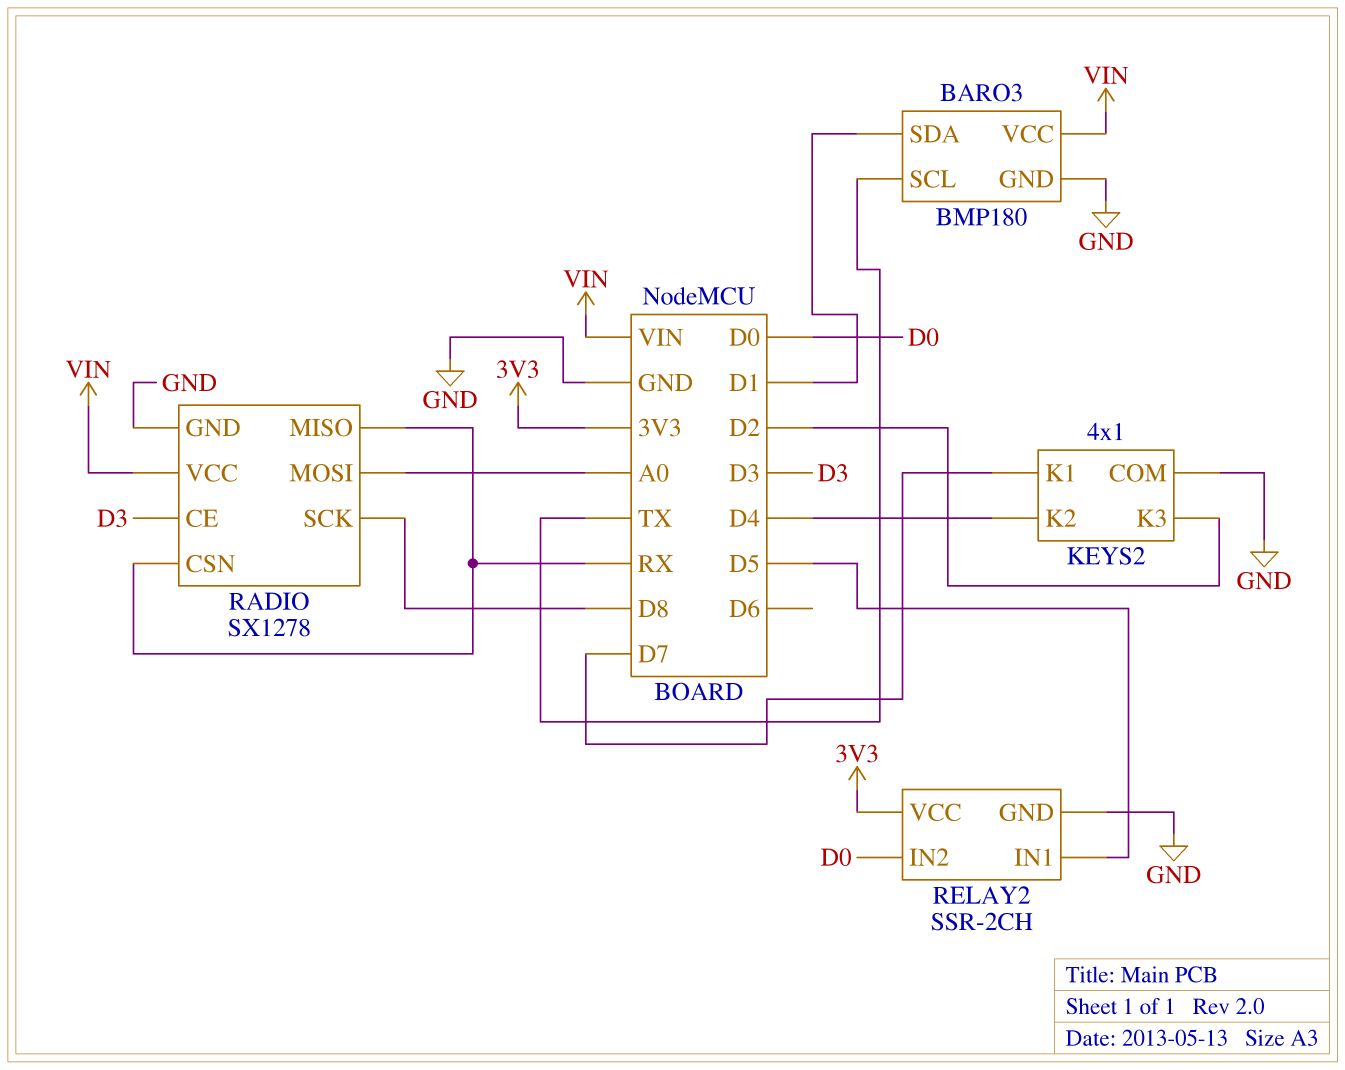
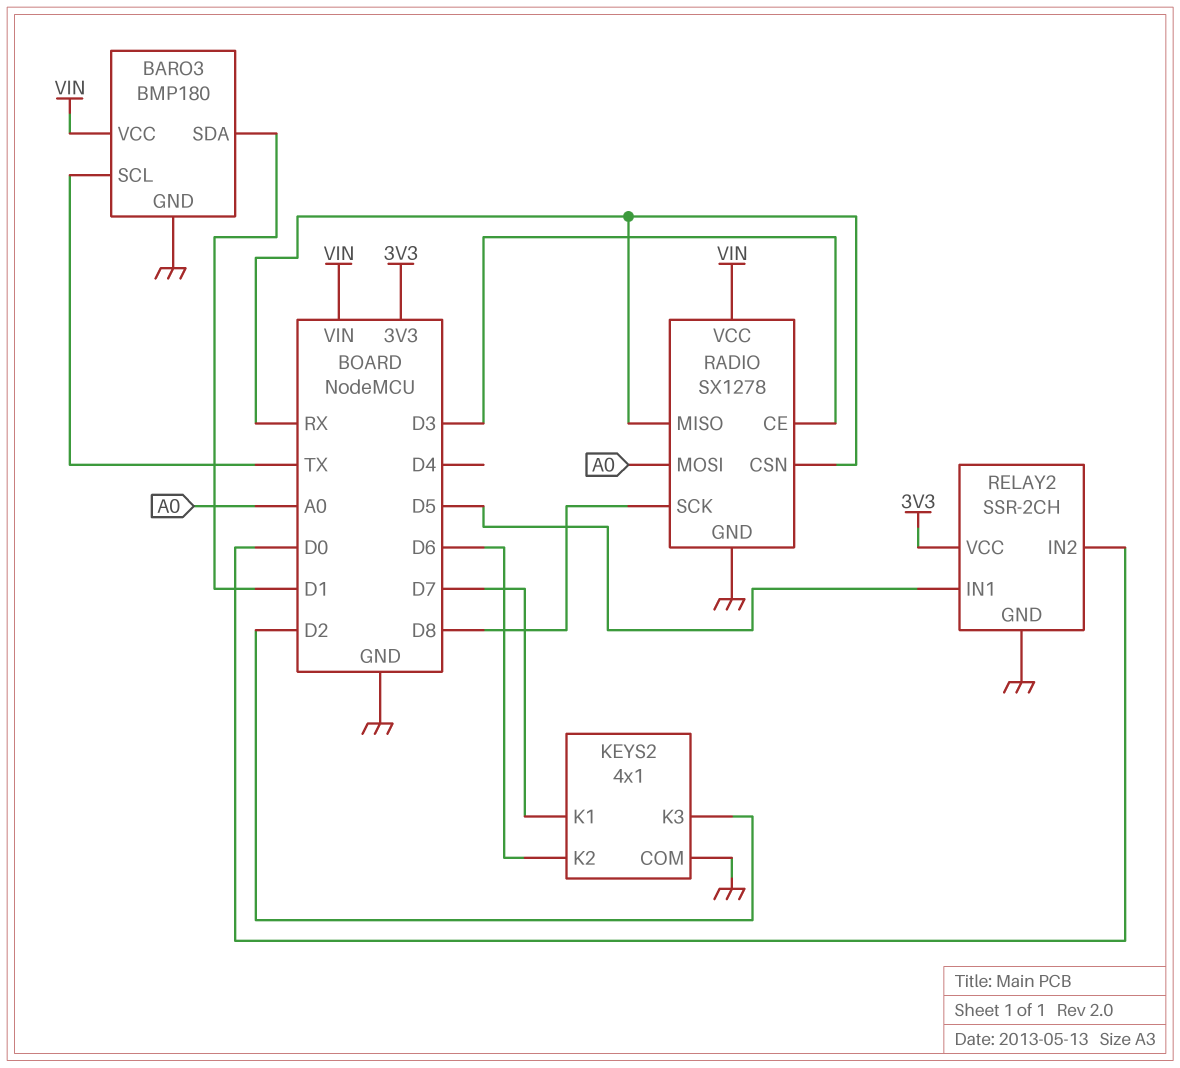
KEYS2 pin K2: D4 -> D6

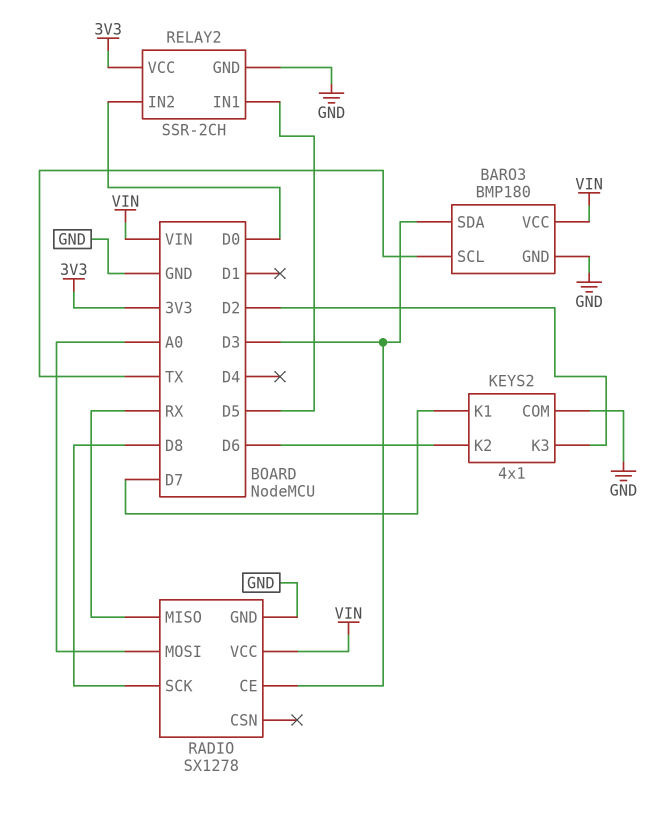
BARO3 pin SDA: D1 -> D3
RADIO pin CSN: RX -> none

